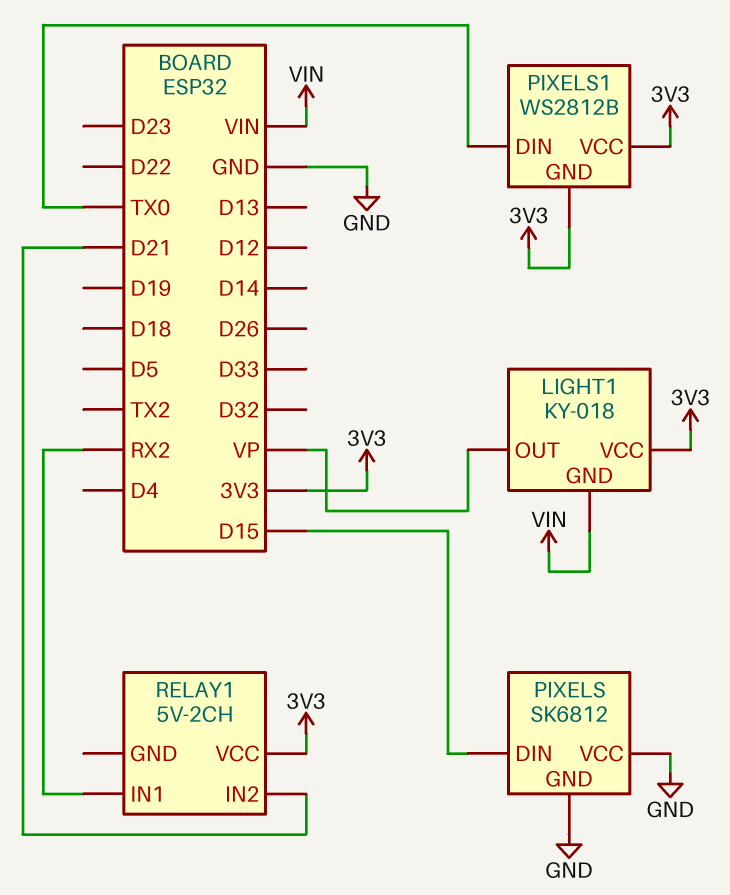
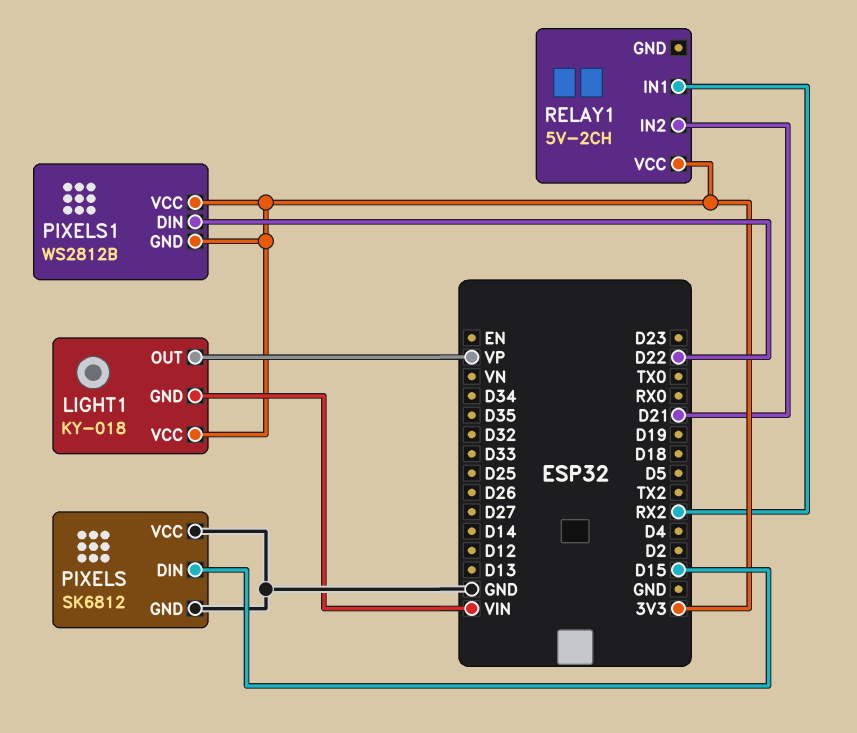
PIXELS1 pin DIN: TX0 -> D22

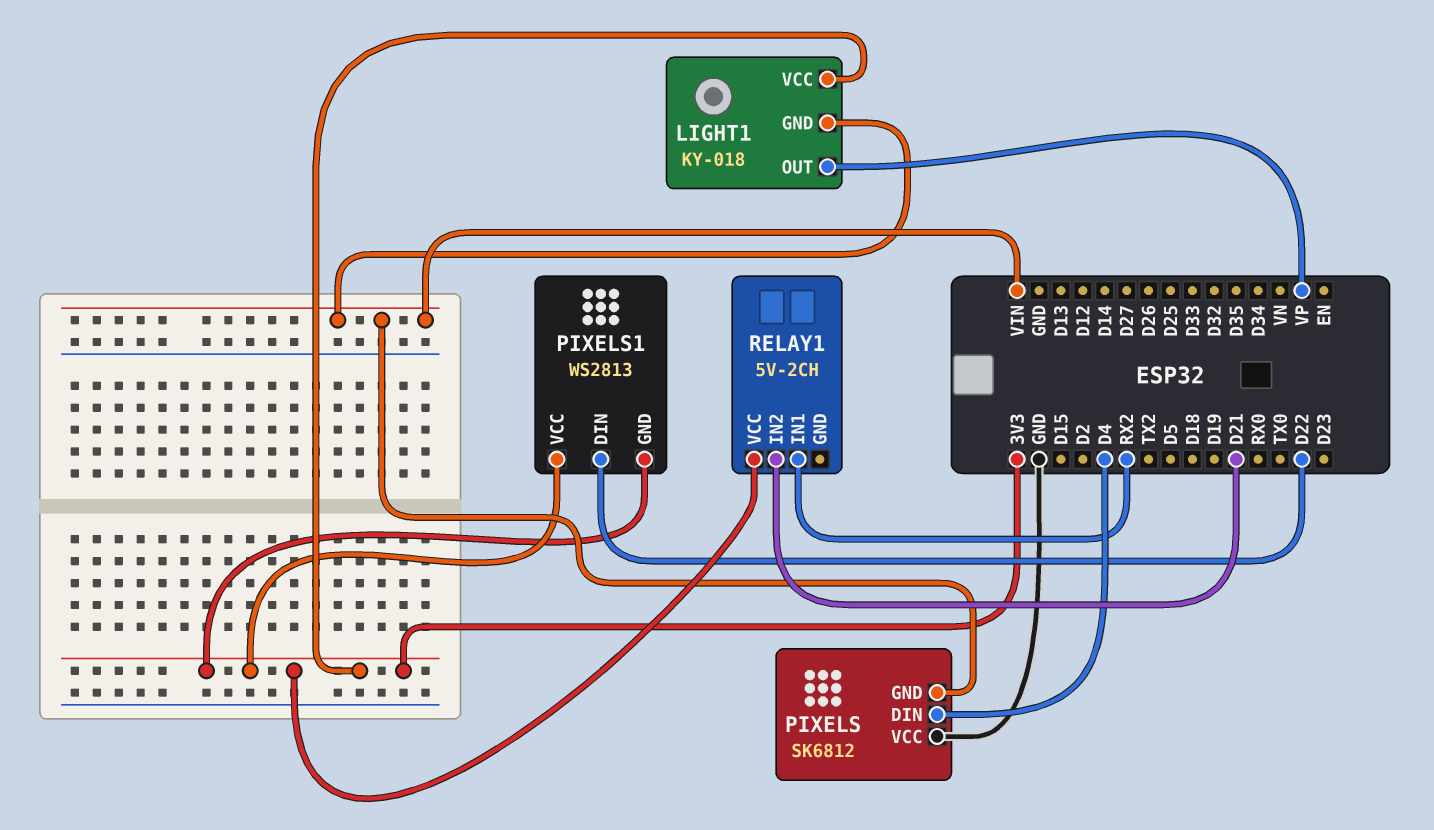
PIXELS pin DIN: D15 -> D4
PIXELS pin GND: GND -> VIN
PIXELS1: WS2812B -> WS2813

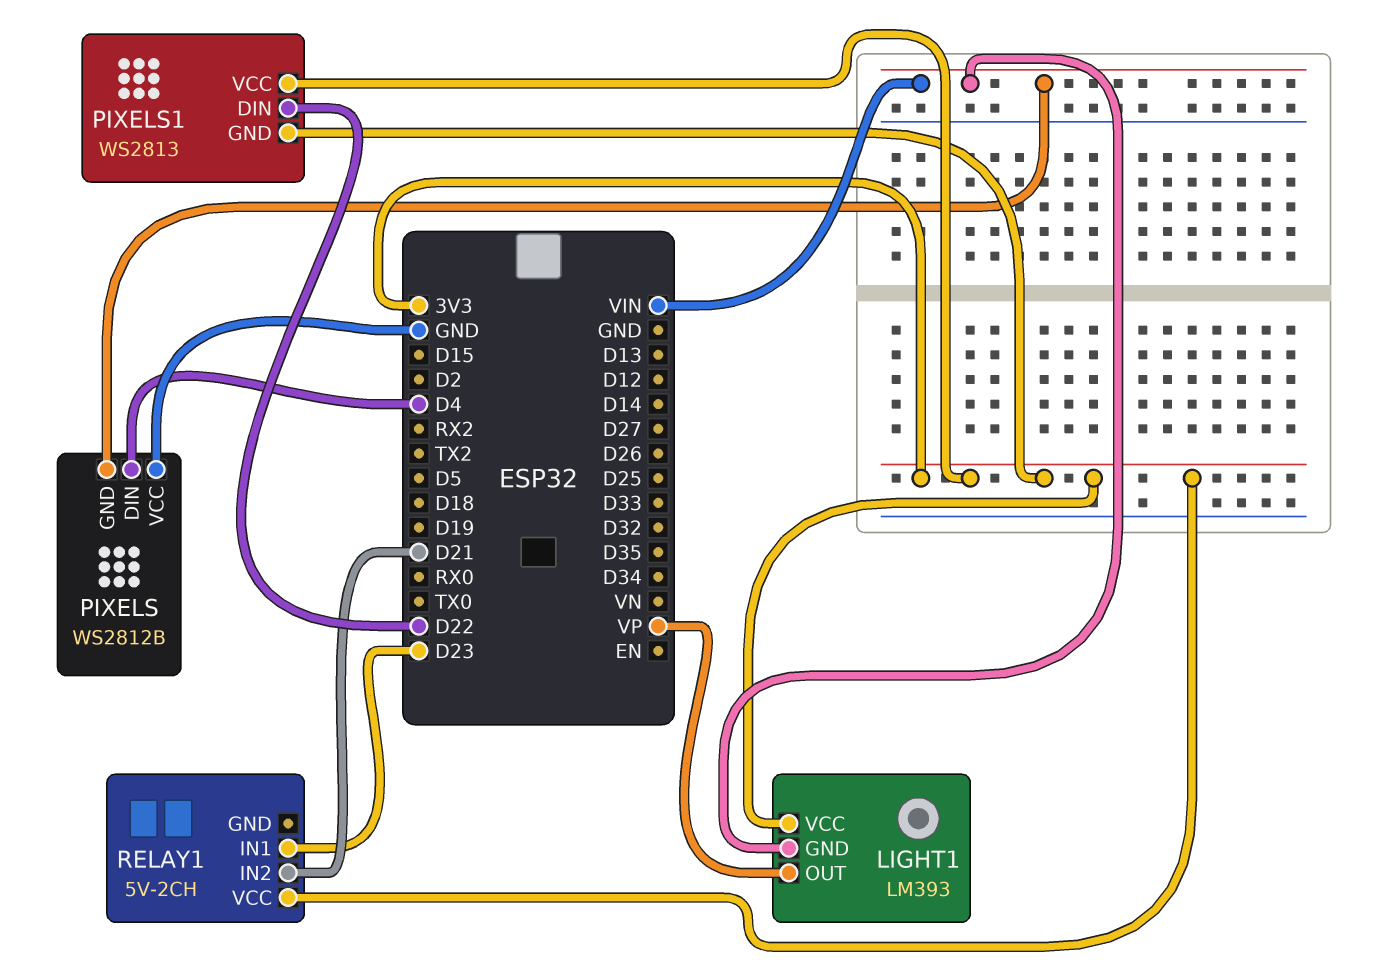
LIGHT1: KY-018 -> LM393
PIXELS: SK6812 -> WS2812B
RELAY1 pin IN1: RX2 -> D23

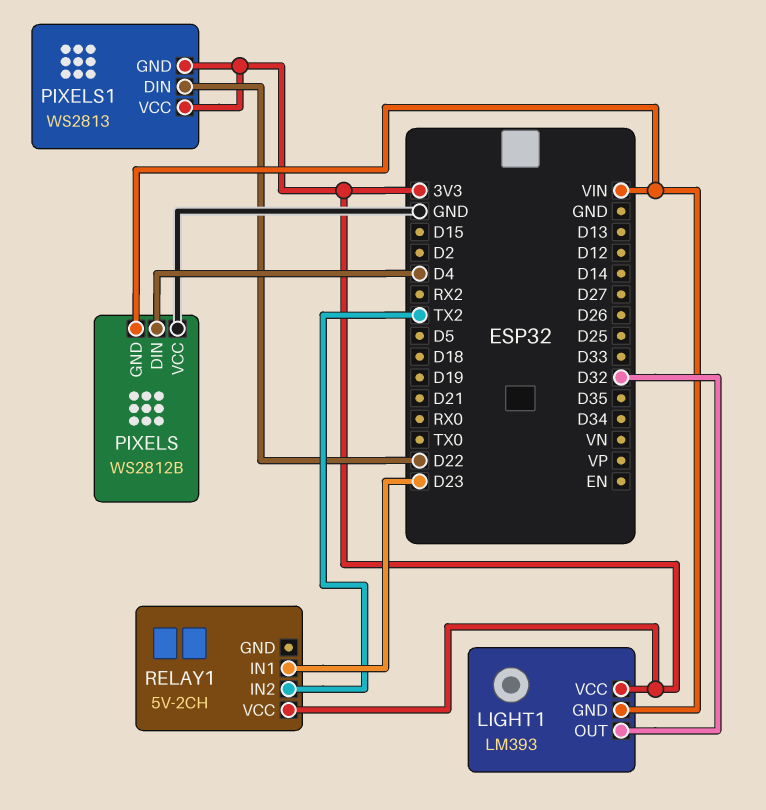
LIGHT1 pin OUT: VP -> D32
RELAY1 pin IN2: D21 -> TX2

